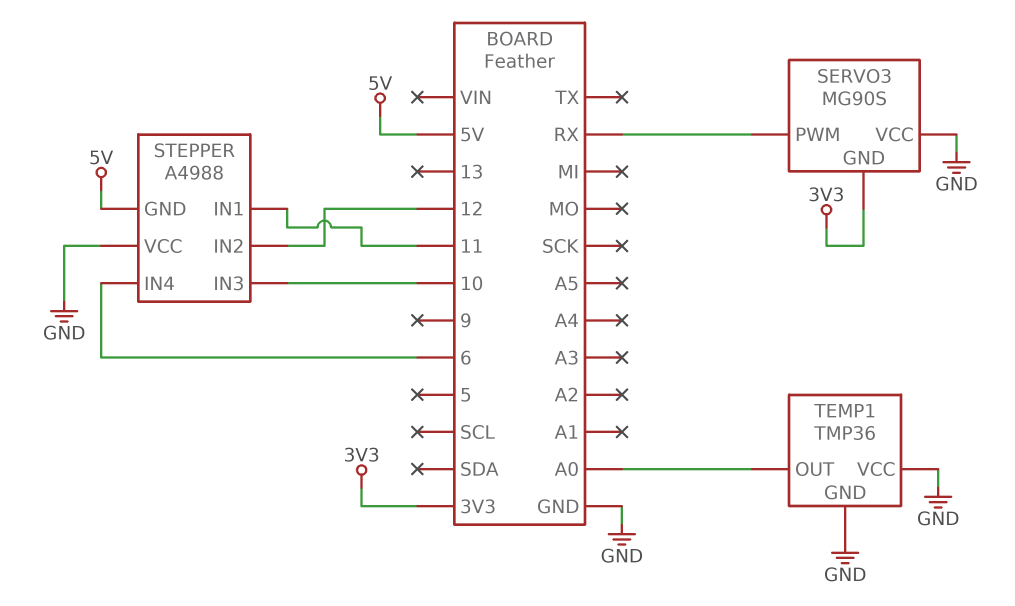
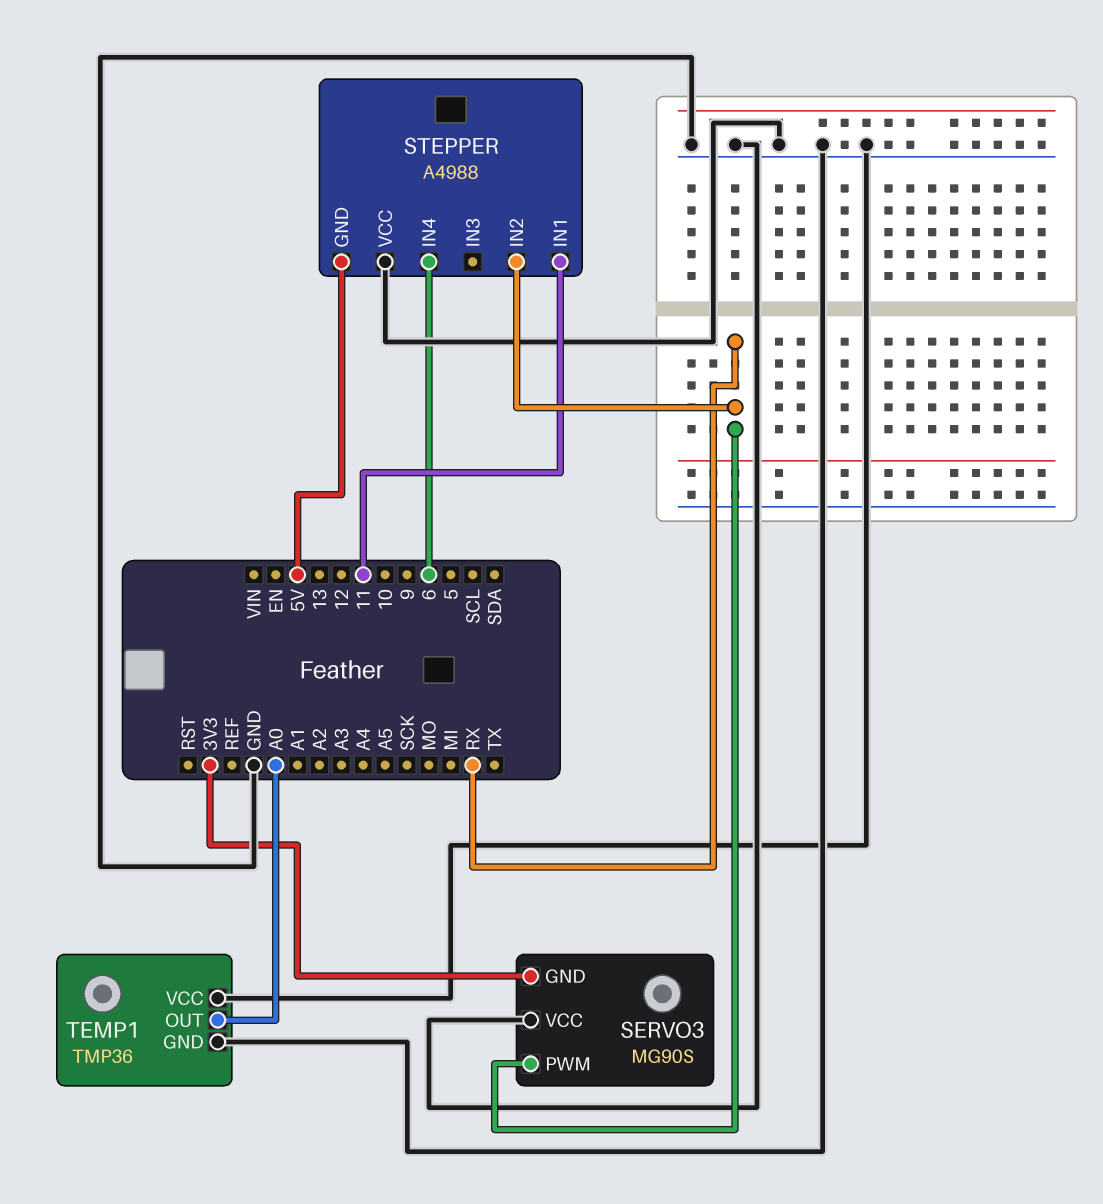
STEPPER pin IN2: 12 -> RX
STEPPER pin IN3: 10 -> none

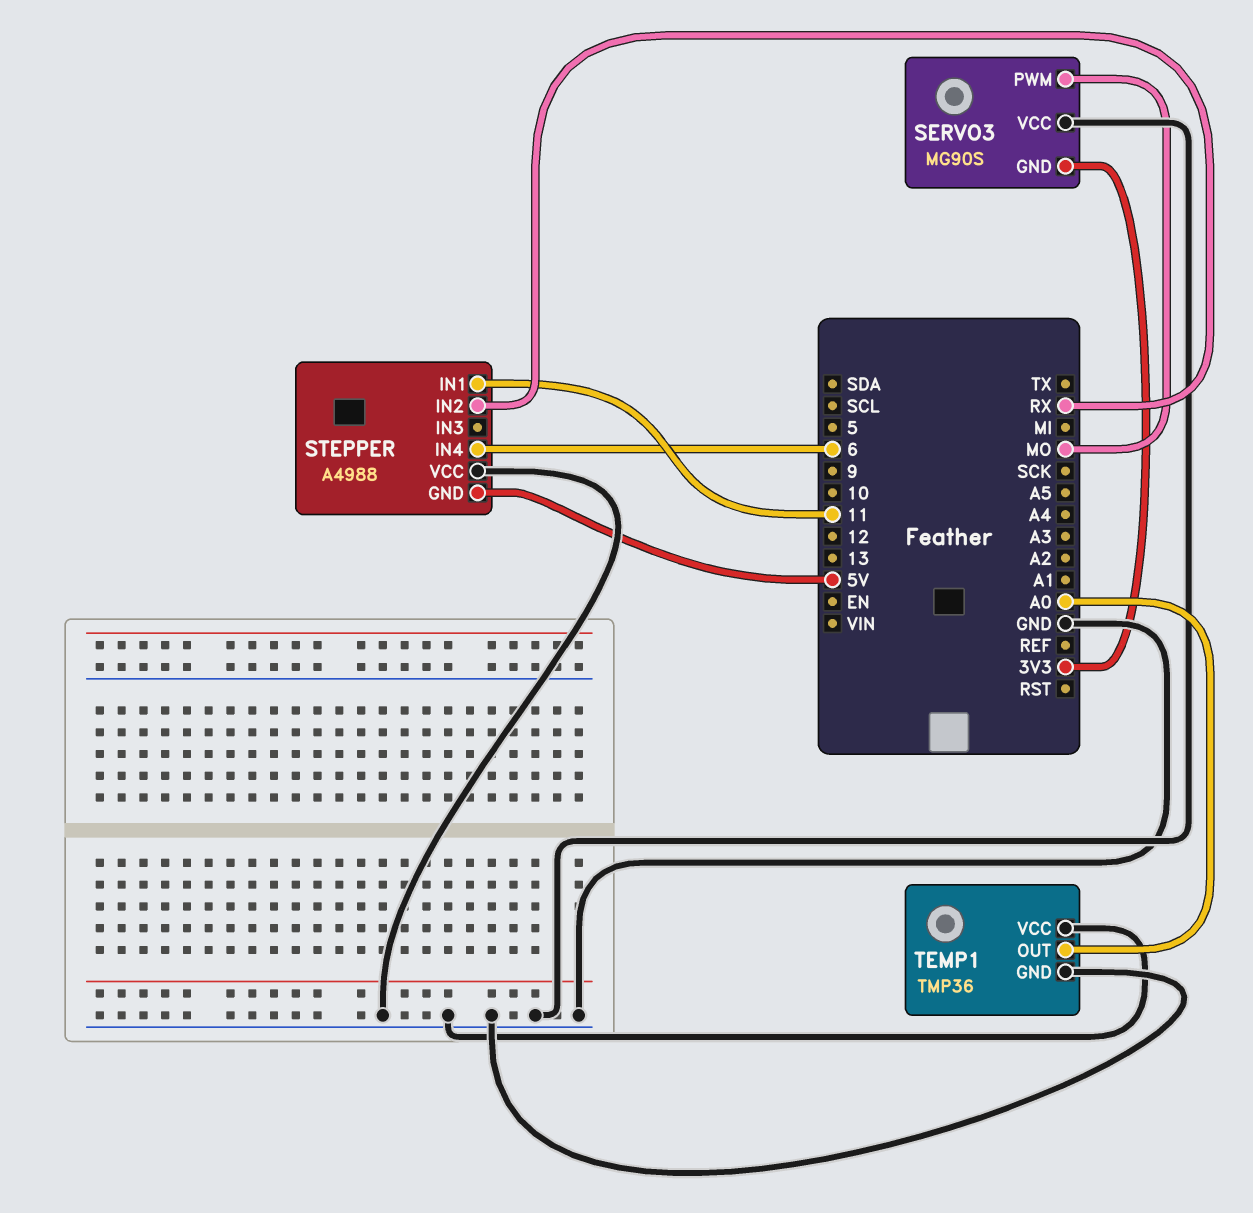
SERVO3 pin PWM: RX -> MO

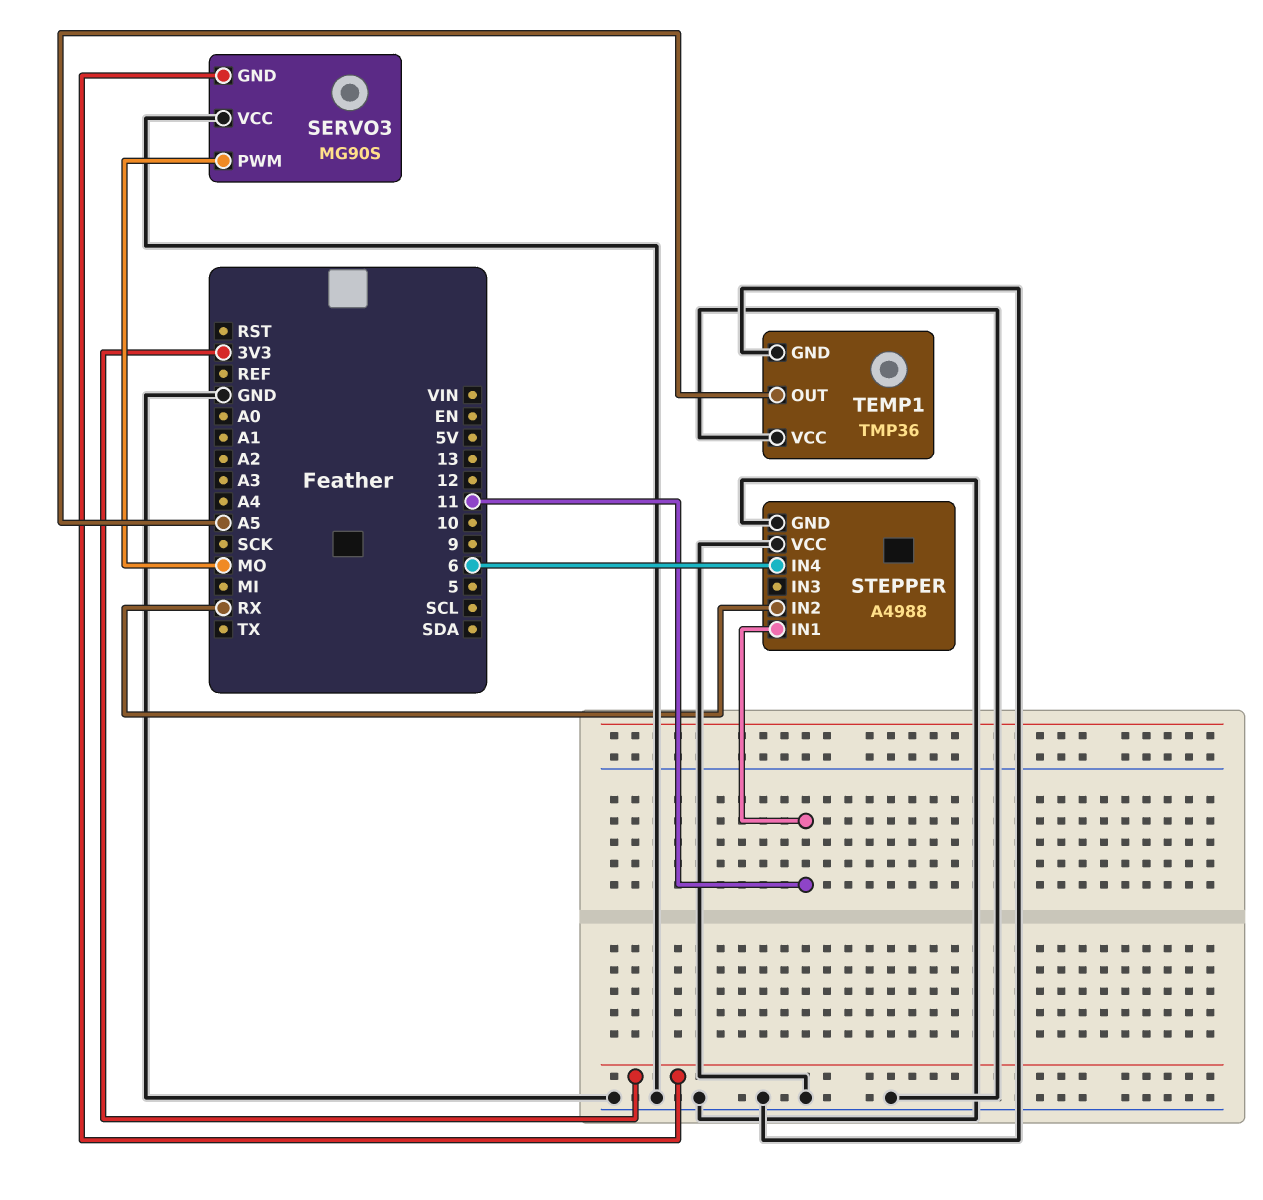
STEPPER pin GND: 5V -> GND
TEMP1 pin OUT: A0 -> A5

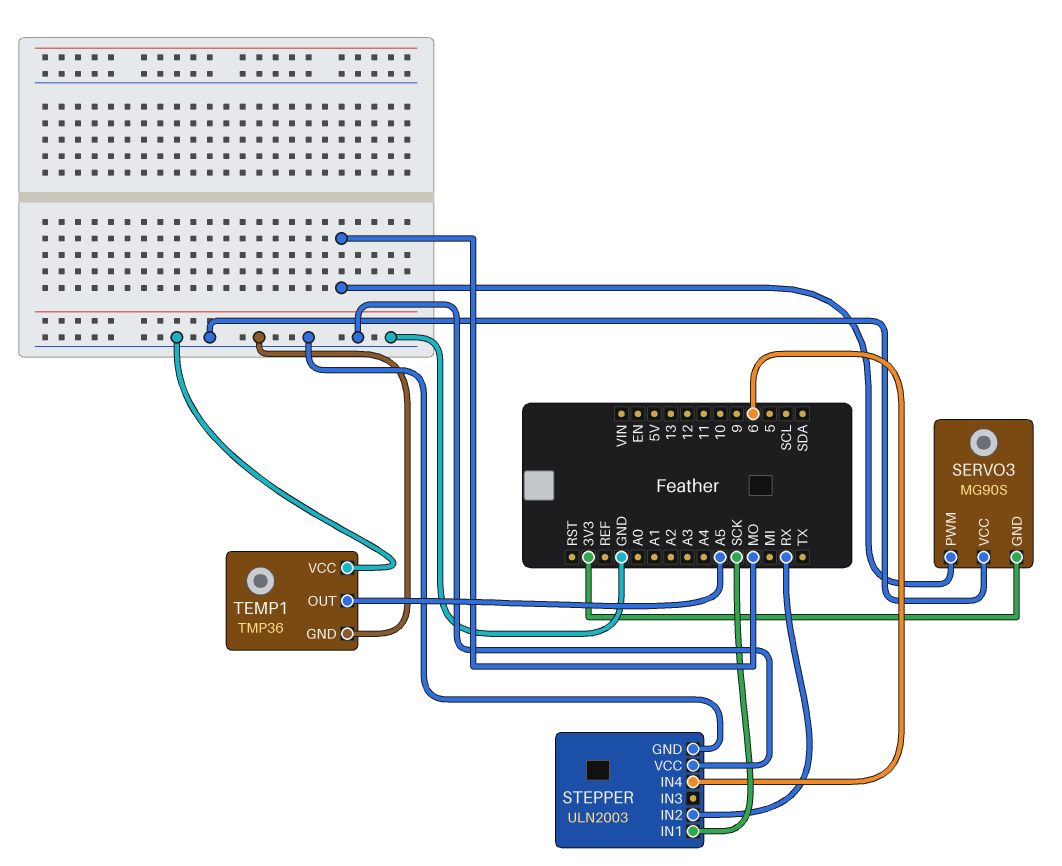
STEPPER: A4988 -> ULN2003
STEPPER pin IN1: 11 -> SCK

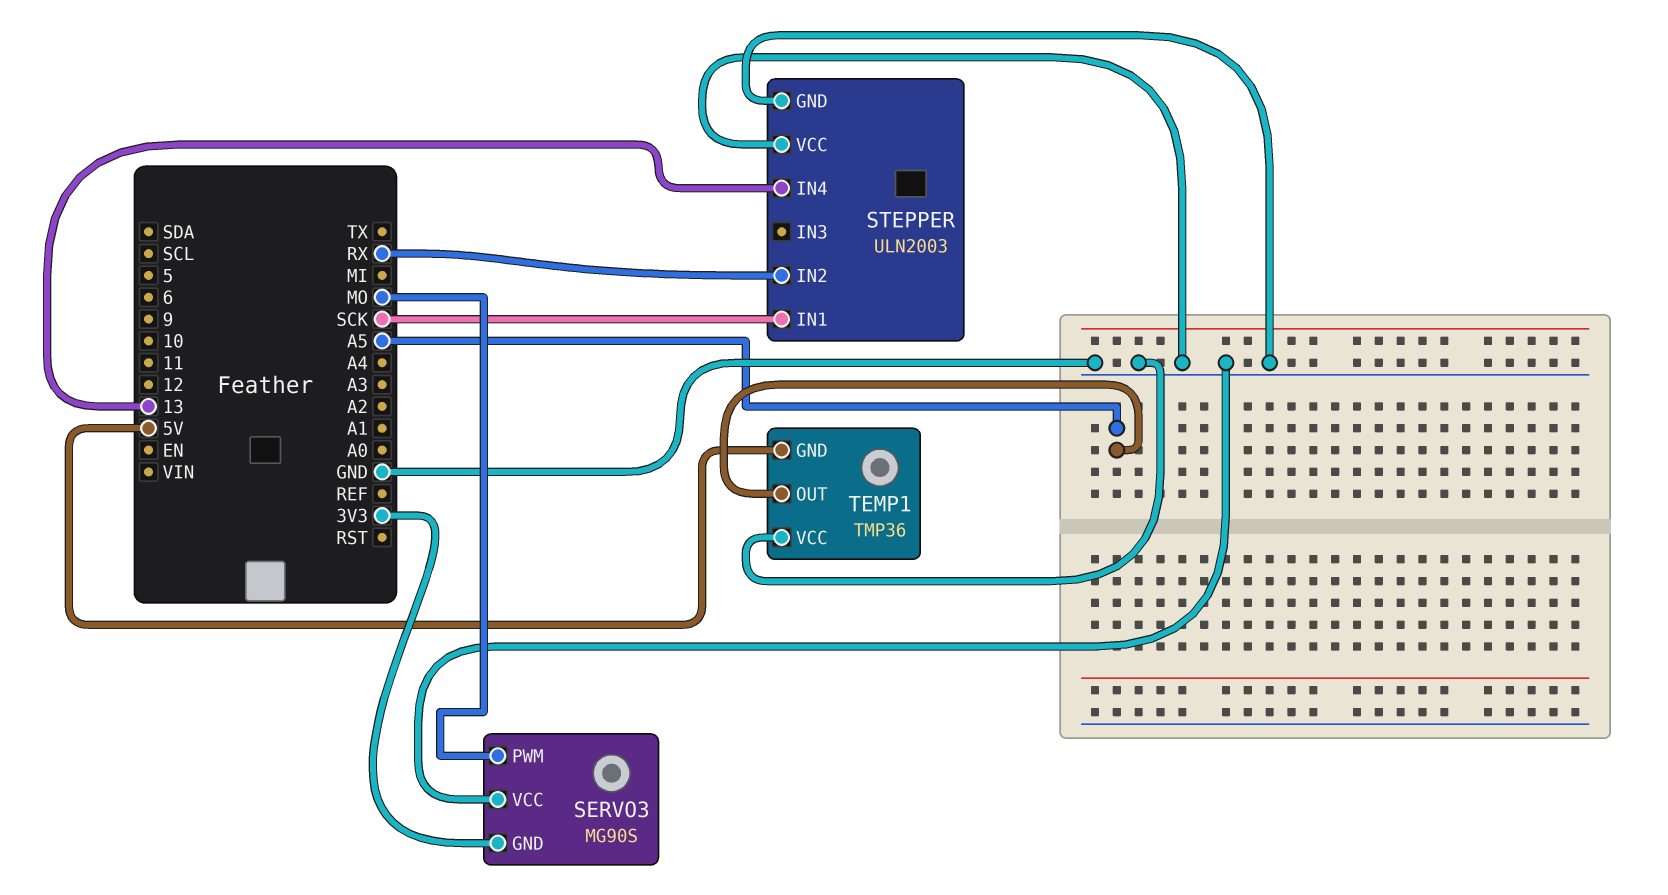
STEPPER pin IN4: 6 -> 13
TEMP1 pin GND: GND -> 5V

